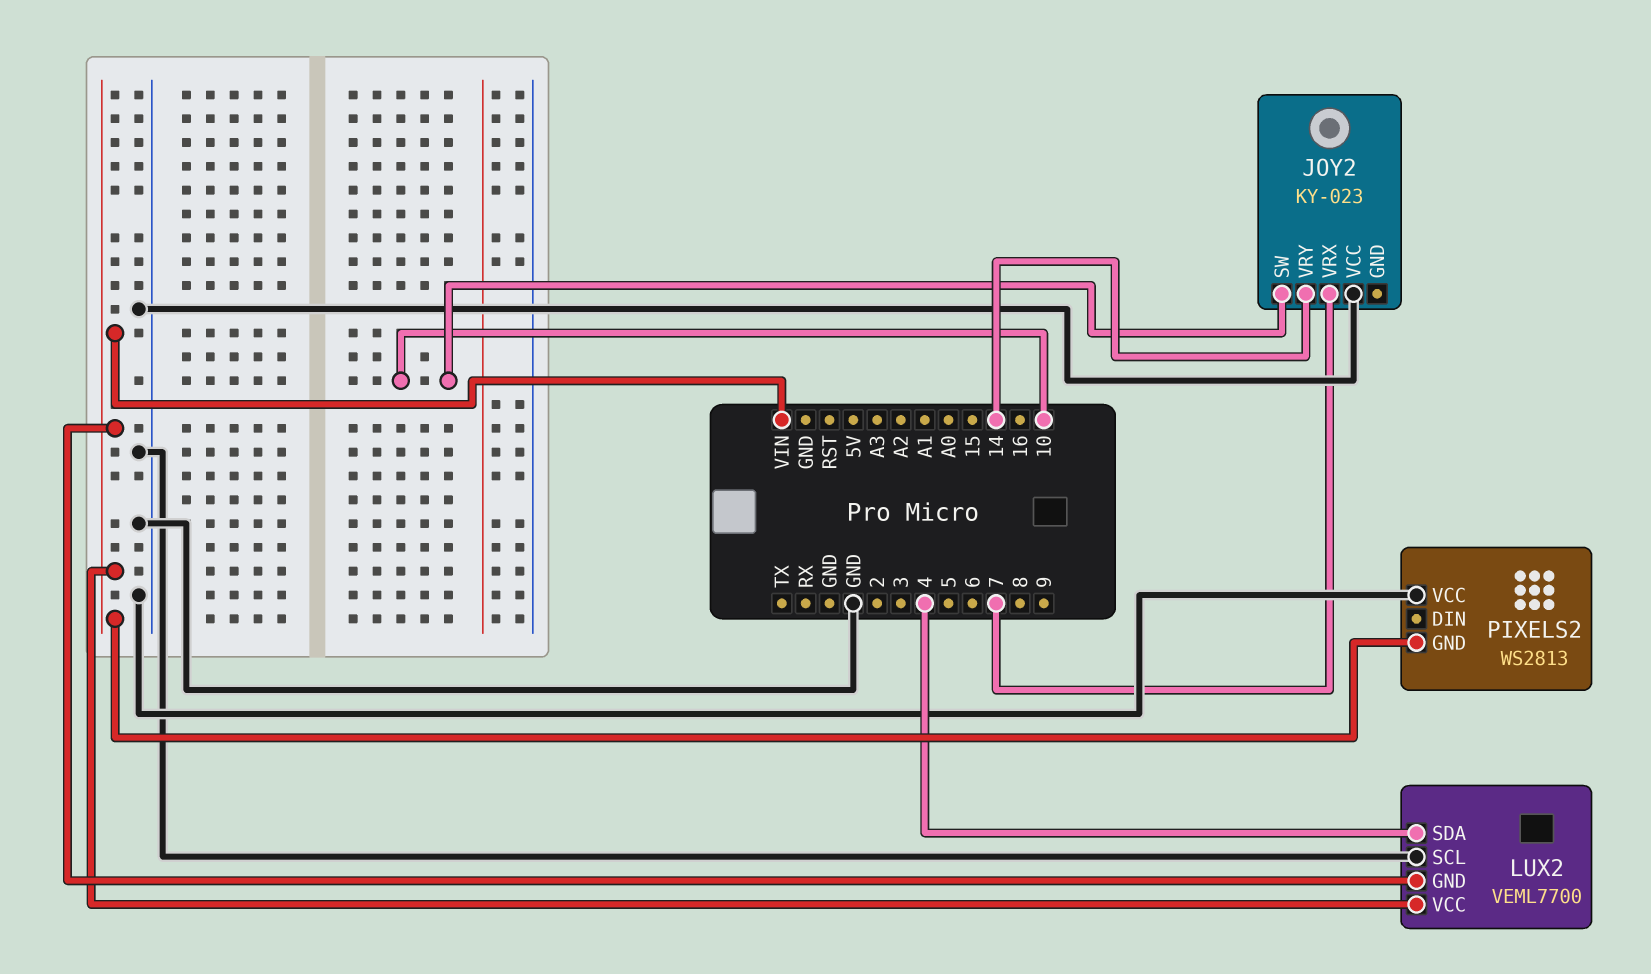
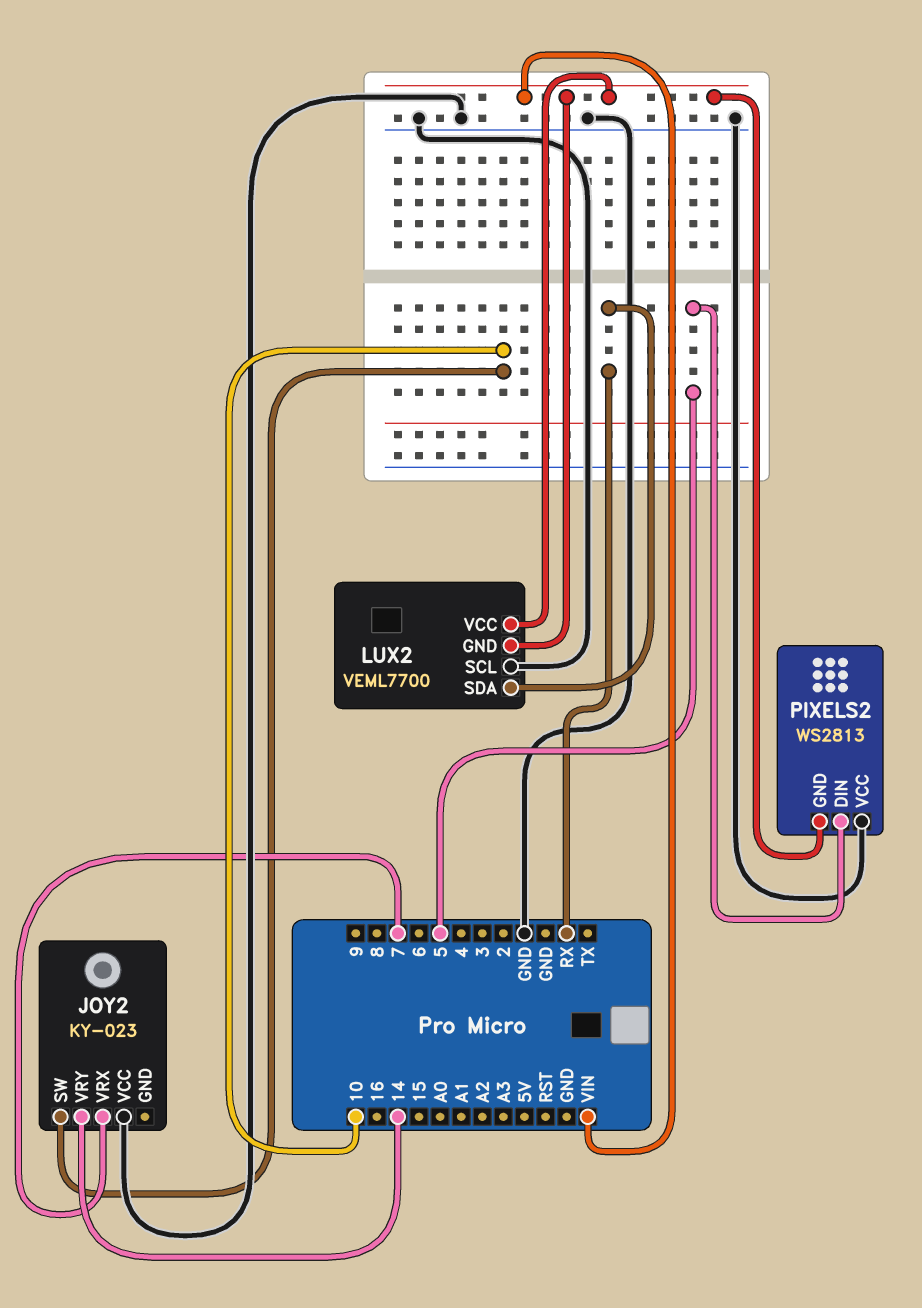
LUX2 pin SDA: 4 -> RX
PIXELS2 pin DIN: none -> 5

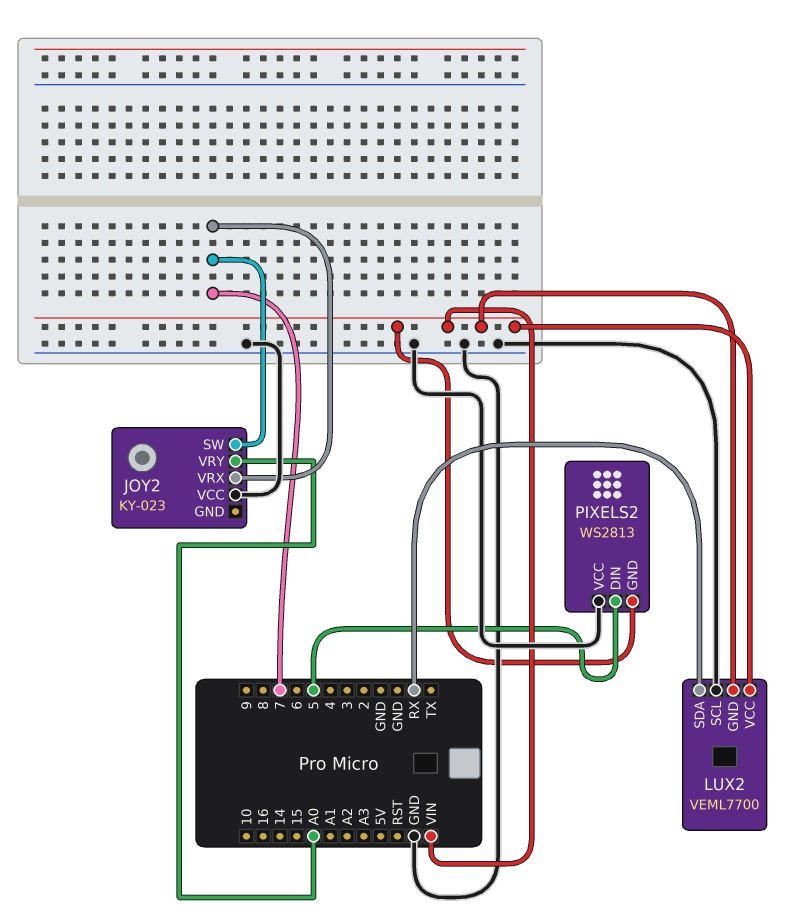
JOY2 pin SW: 10 -> 7
JOY2 pin VRY: 14 -> A0

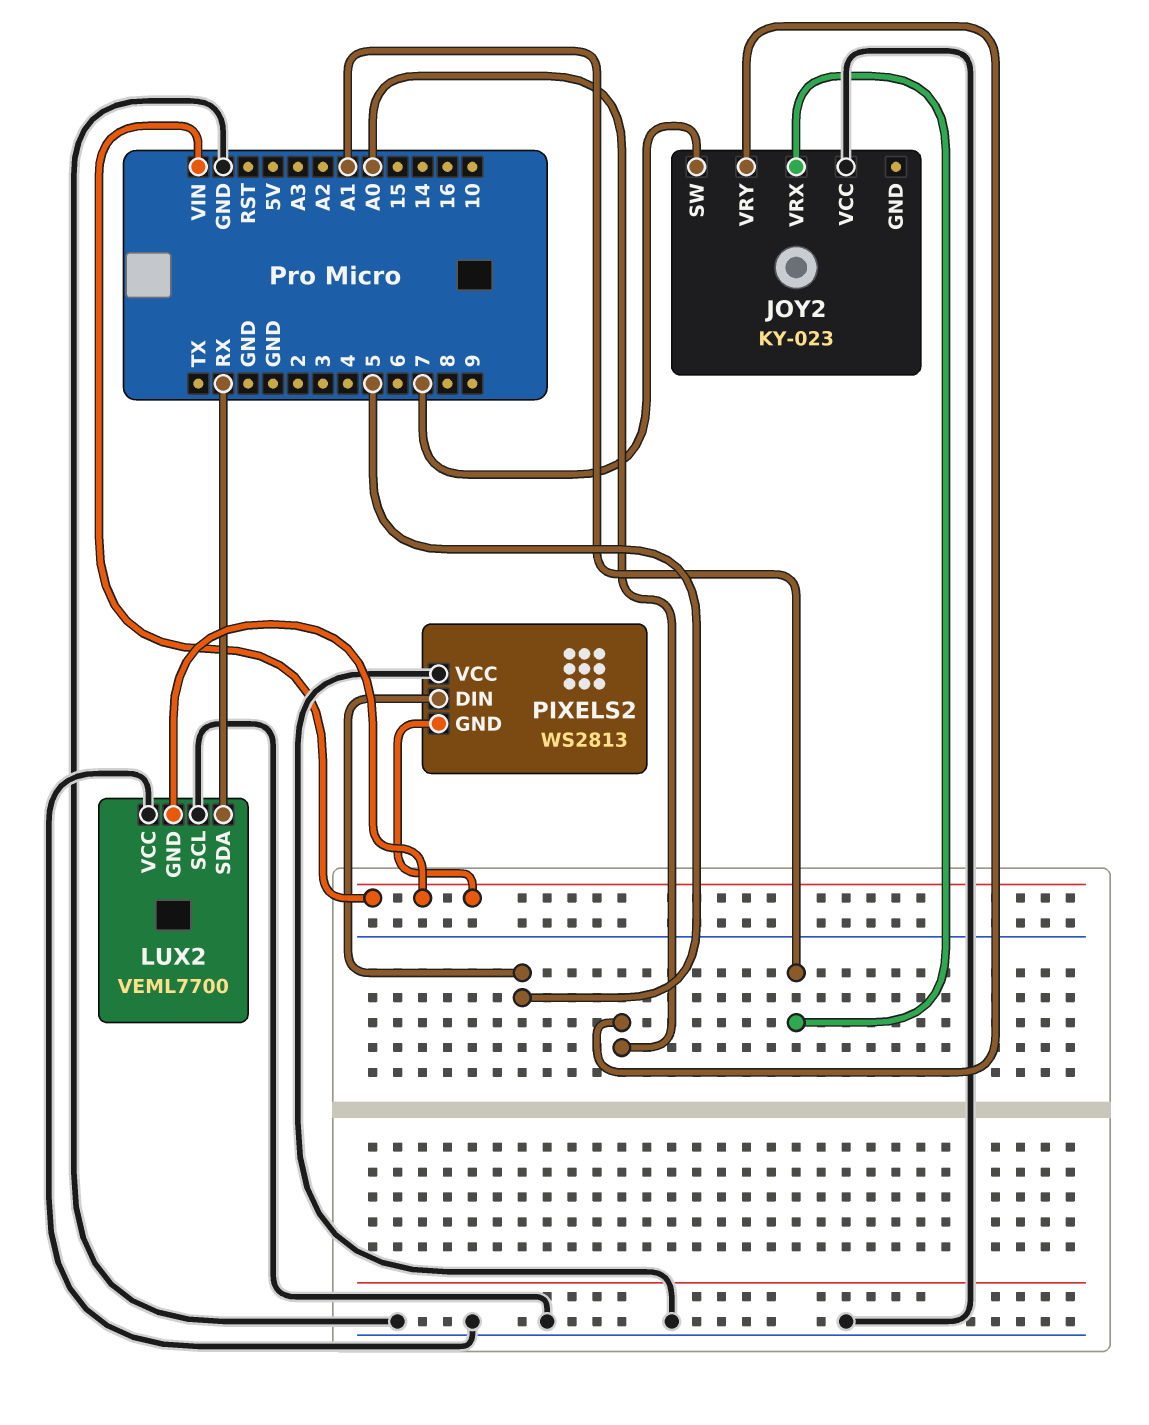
JOY2 pin VRX: 7 -> A1
LUX2 pin VCC: VIN -> GND

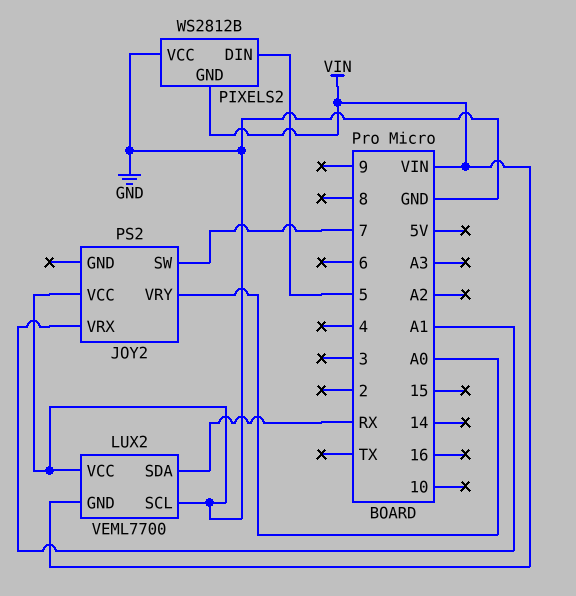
JOY2: KY-023 -> PS2
PIXELS2: WS2813 -> WS2812B

